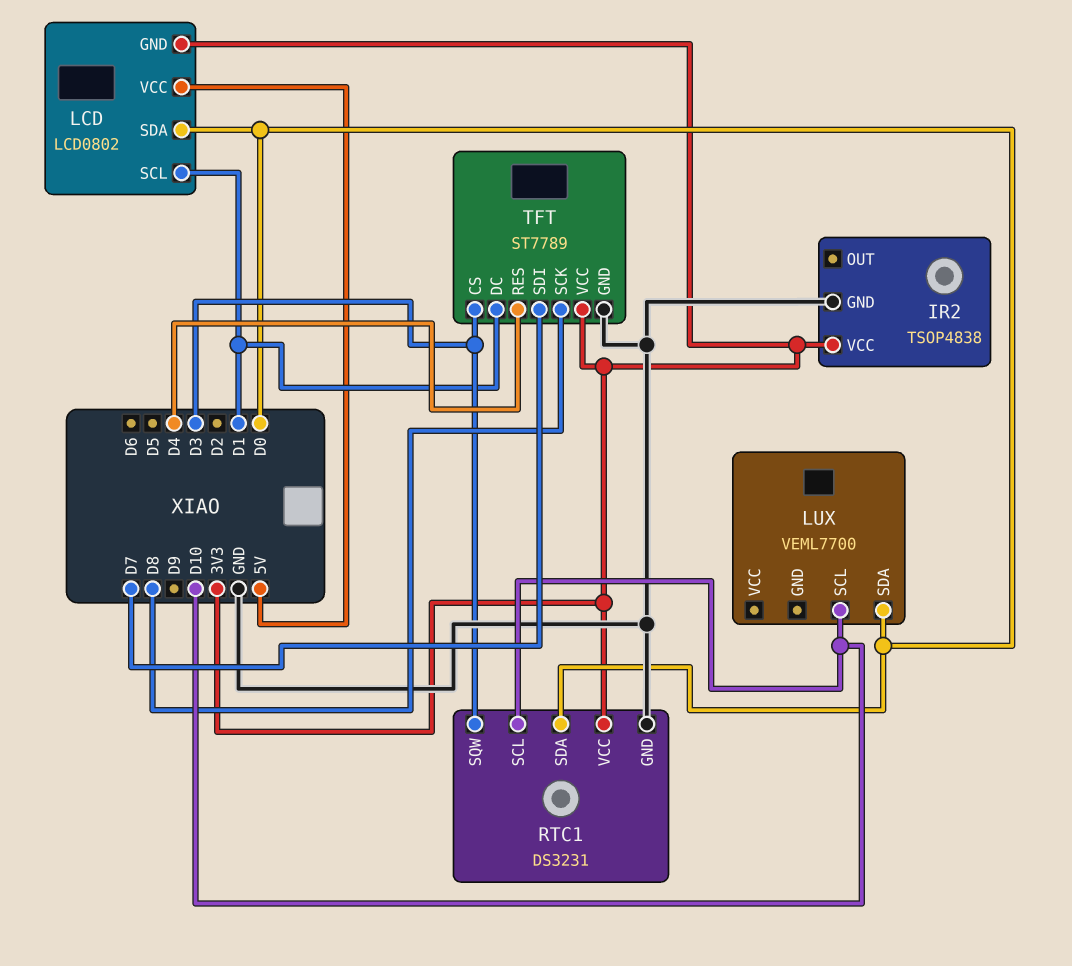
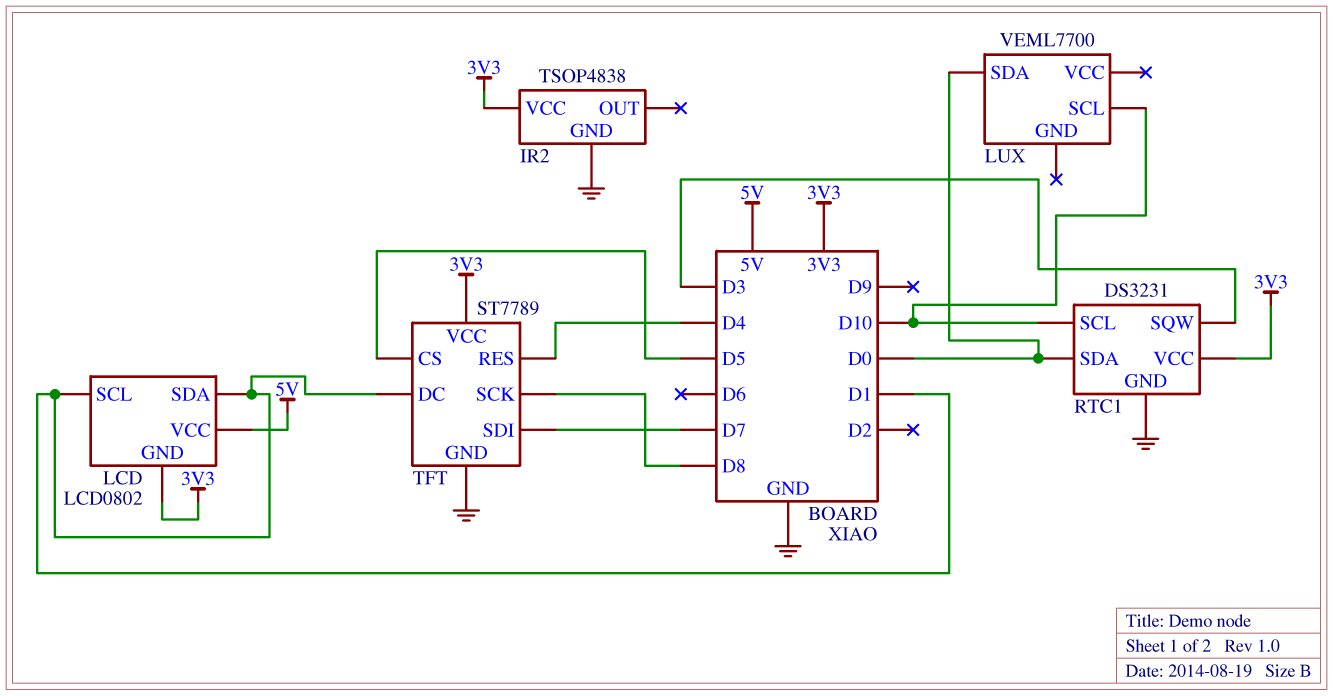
LCD pin SDA: D0 -> D1
TFT pin CS: D3 -> D5

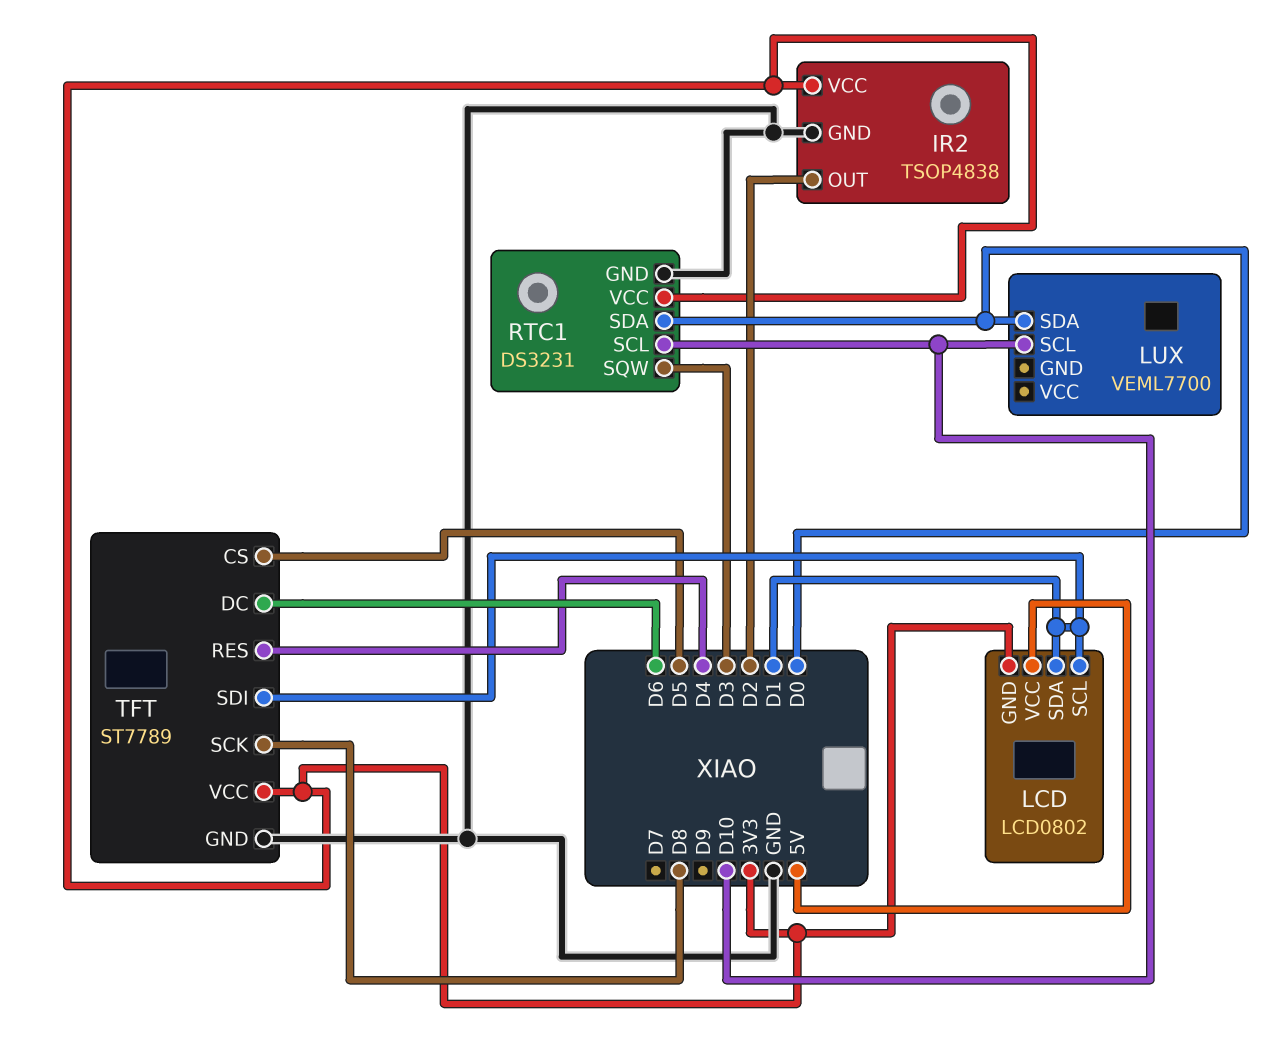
IR2 pin OUT: none -> D2
TFT pin DC: D1 -> D6
TFT pin SDI: D7 -> D1

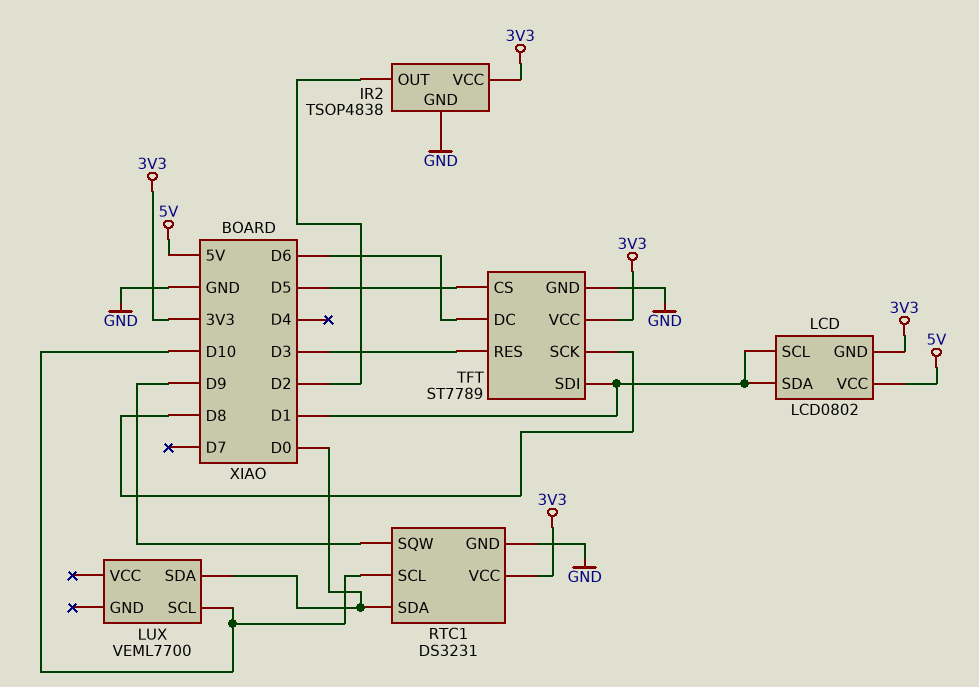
RTC1 pin SQW: D3 -> D9
TFT pin RES: D4 -> D3

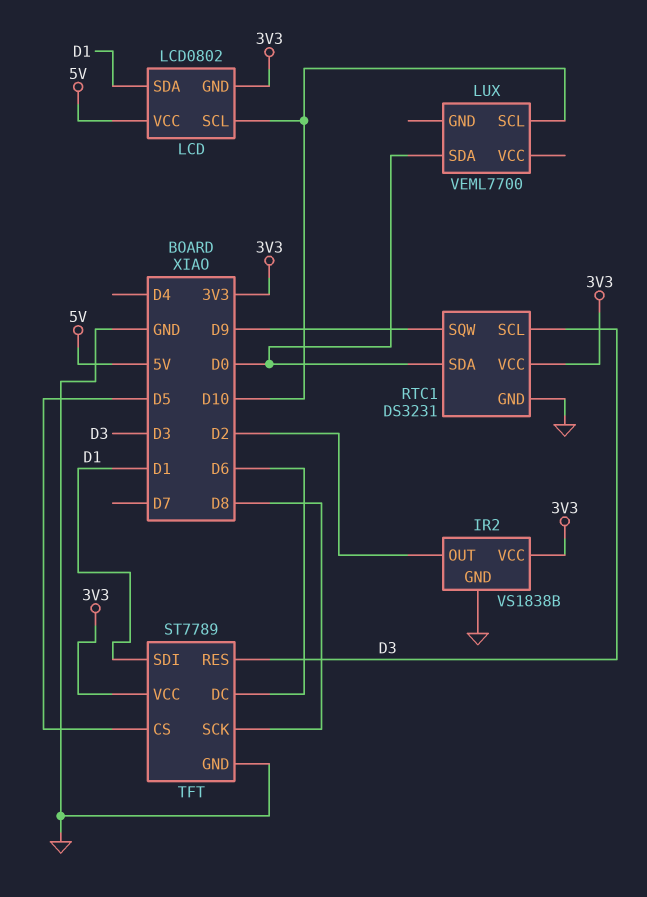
IR2: TSOP4838 -> VS1838B
LCD pin SCL: D1 -> D10
RTC1 pin SCL: D10 -> D3

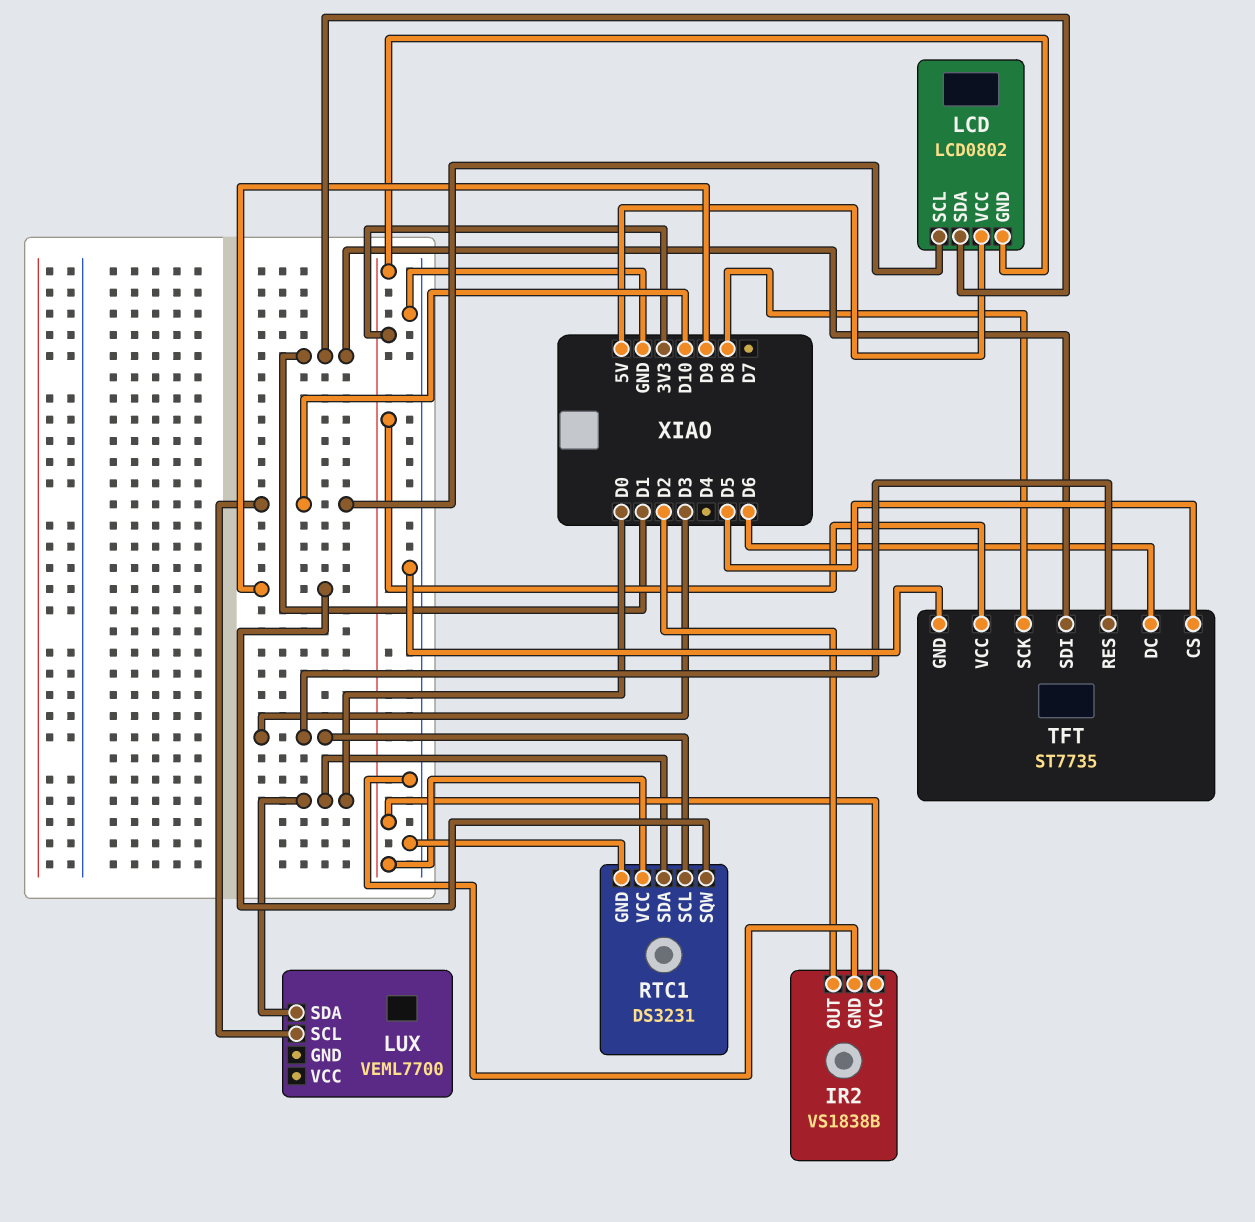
TFT: ST7789 -> ST7735

